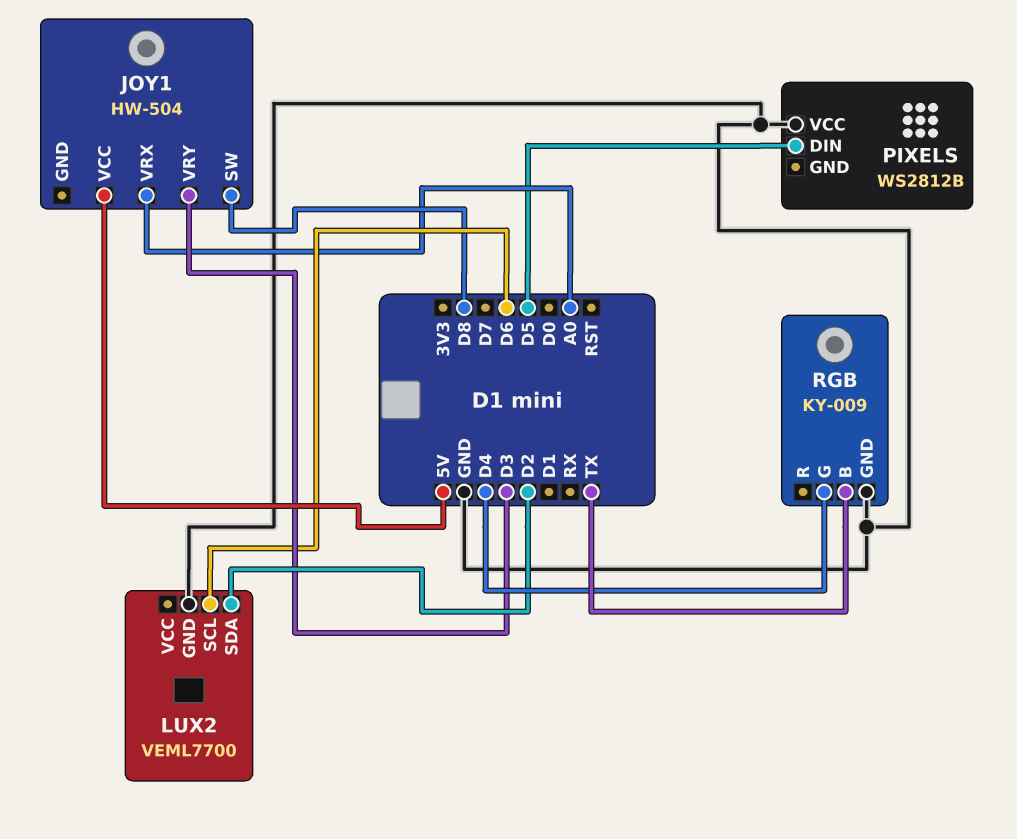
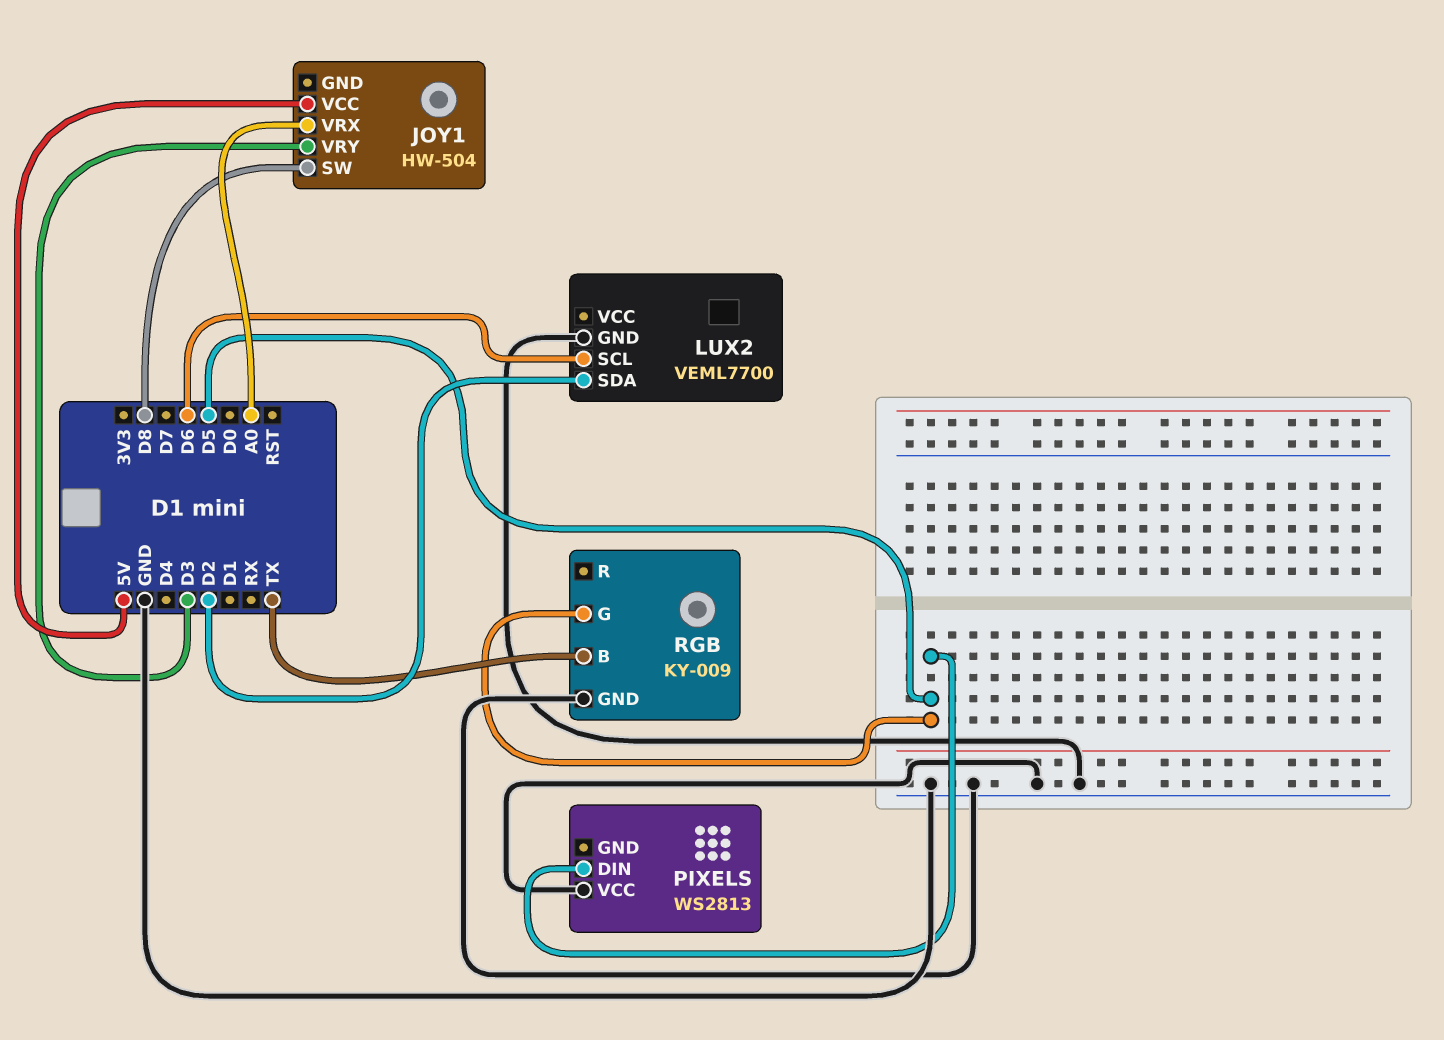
PIXELS: WS2812B -> WS2813
RGB pin G: D4 -> D5

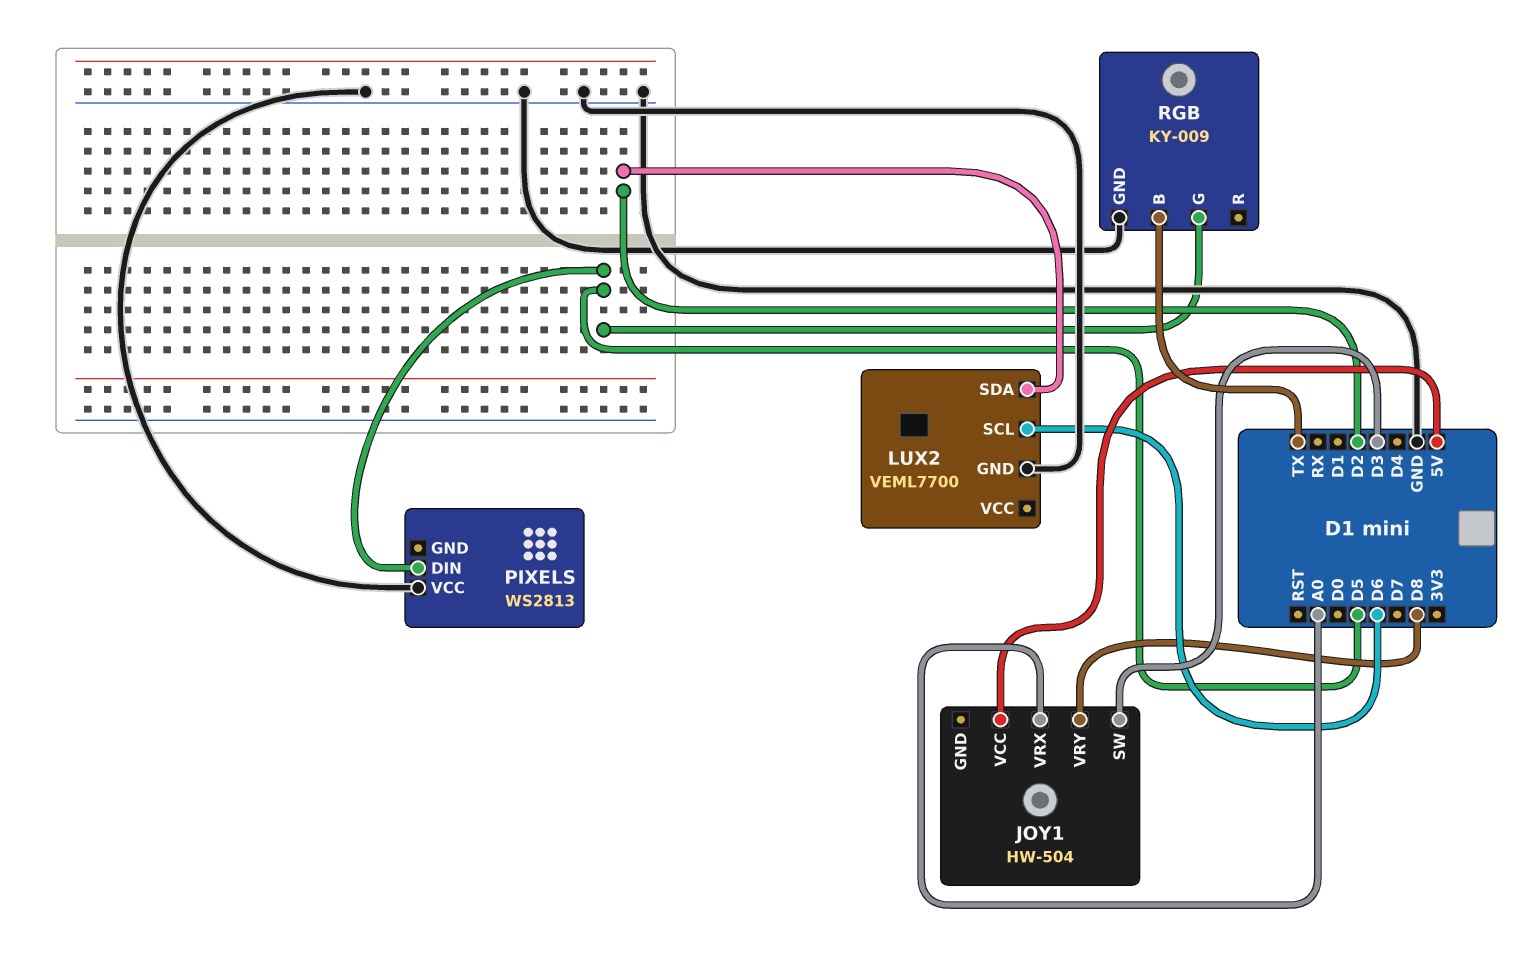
JOY1 pin SW: D8 -> D3
JOY1 pin VRY: D3 -> D8

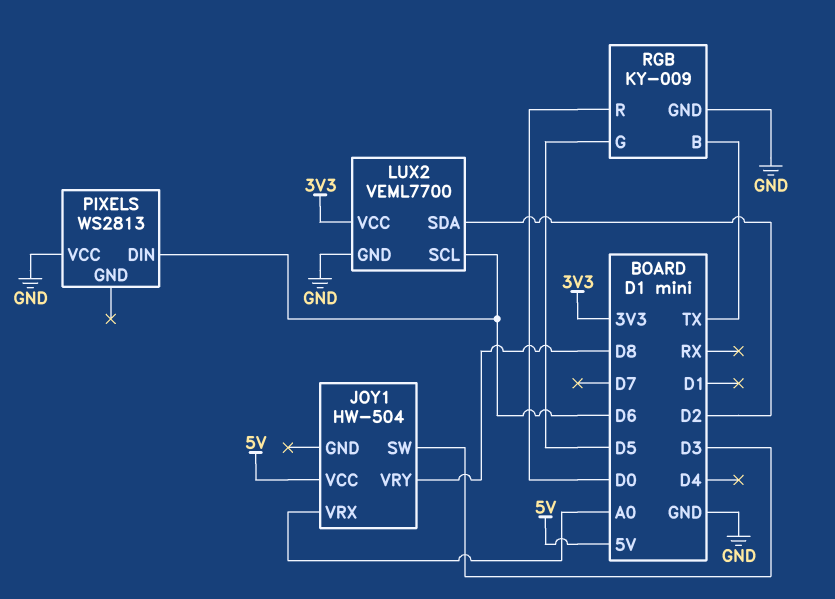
LUX2 pin VCC: none -> 3V3
PIXELS pin DIN: D5 -> D6
RGB pin R: none -> D0

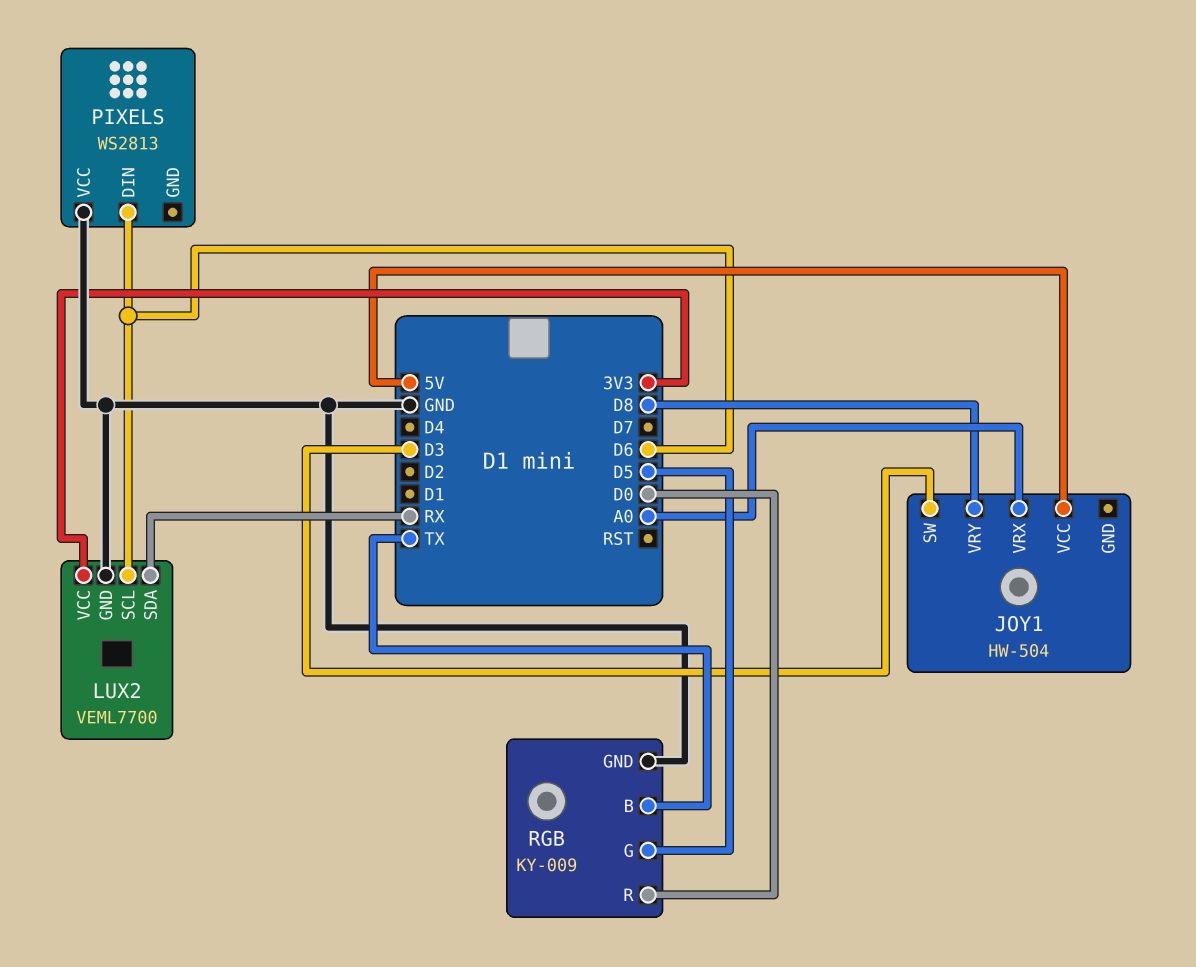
LUX2 pin SDA: D2 -> RX

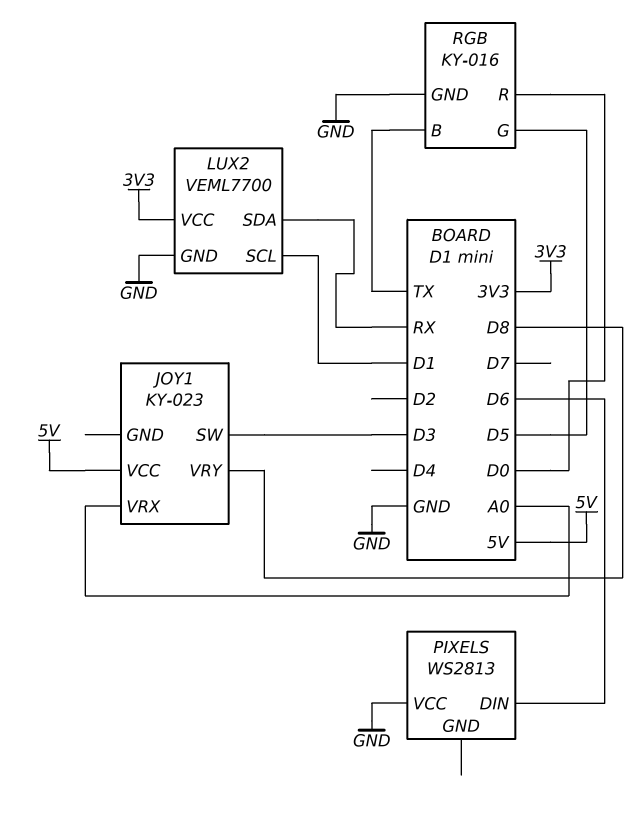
JOY1: HW-504 -> KY-023
LUX2 pin SCL: D6 -> D1
RGB: KY-009 -> KY-016

